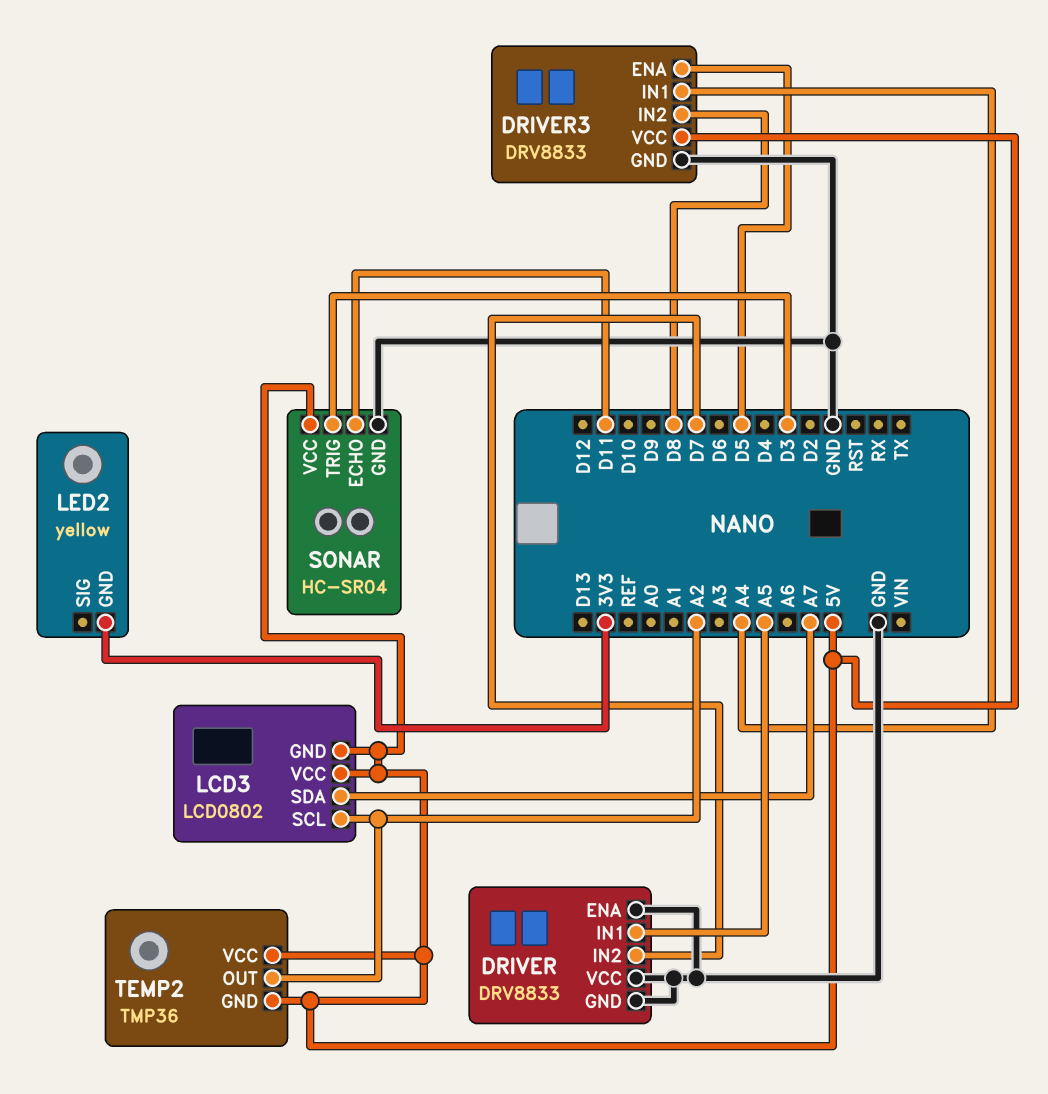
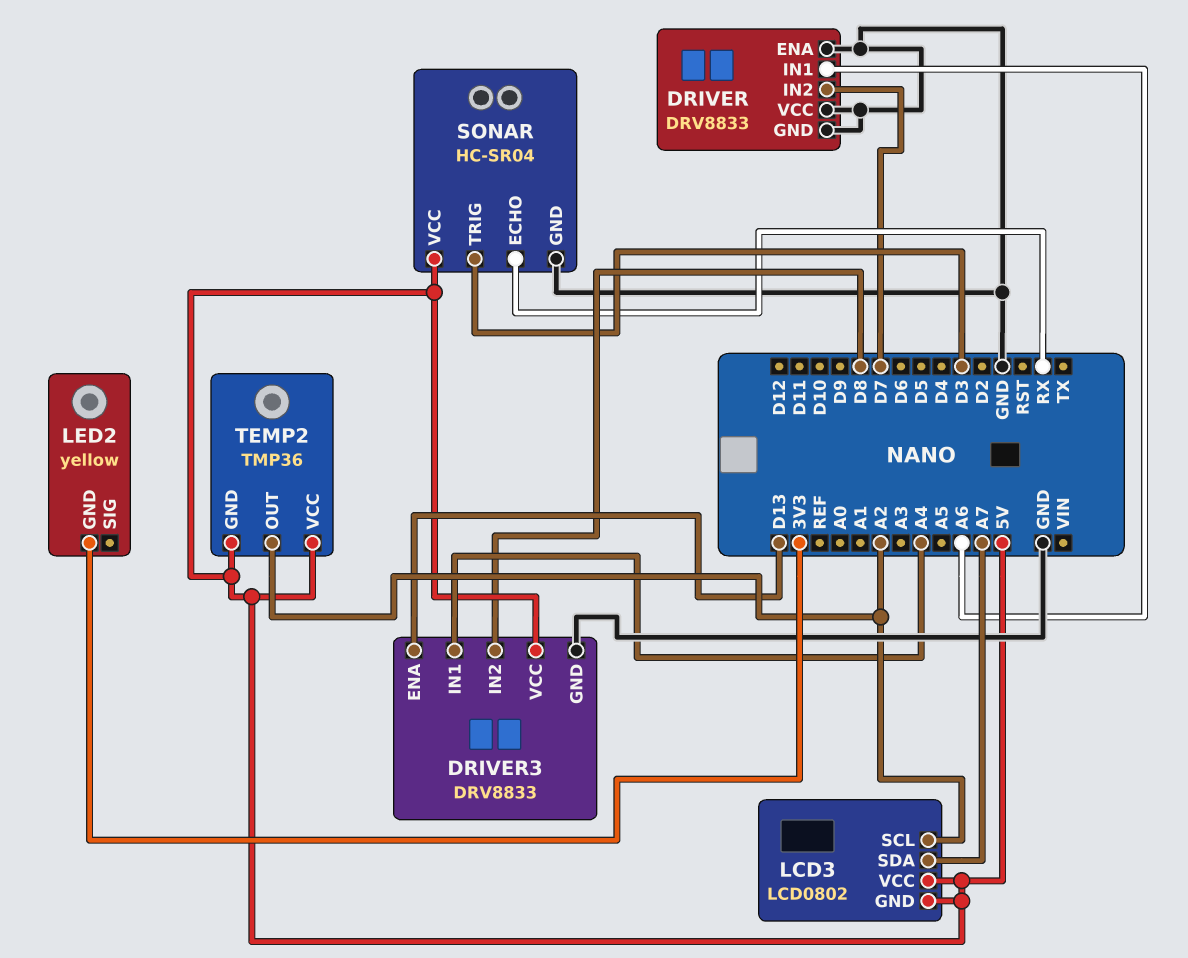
DRIVER pin IN1: A5 -> A6
DRIVER3 pin ENA: D5 -> D13
SONAR pin ECHO: D11 -> RX

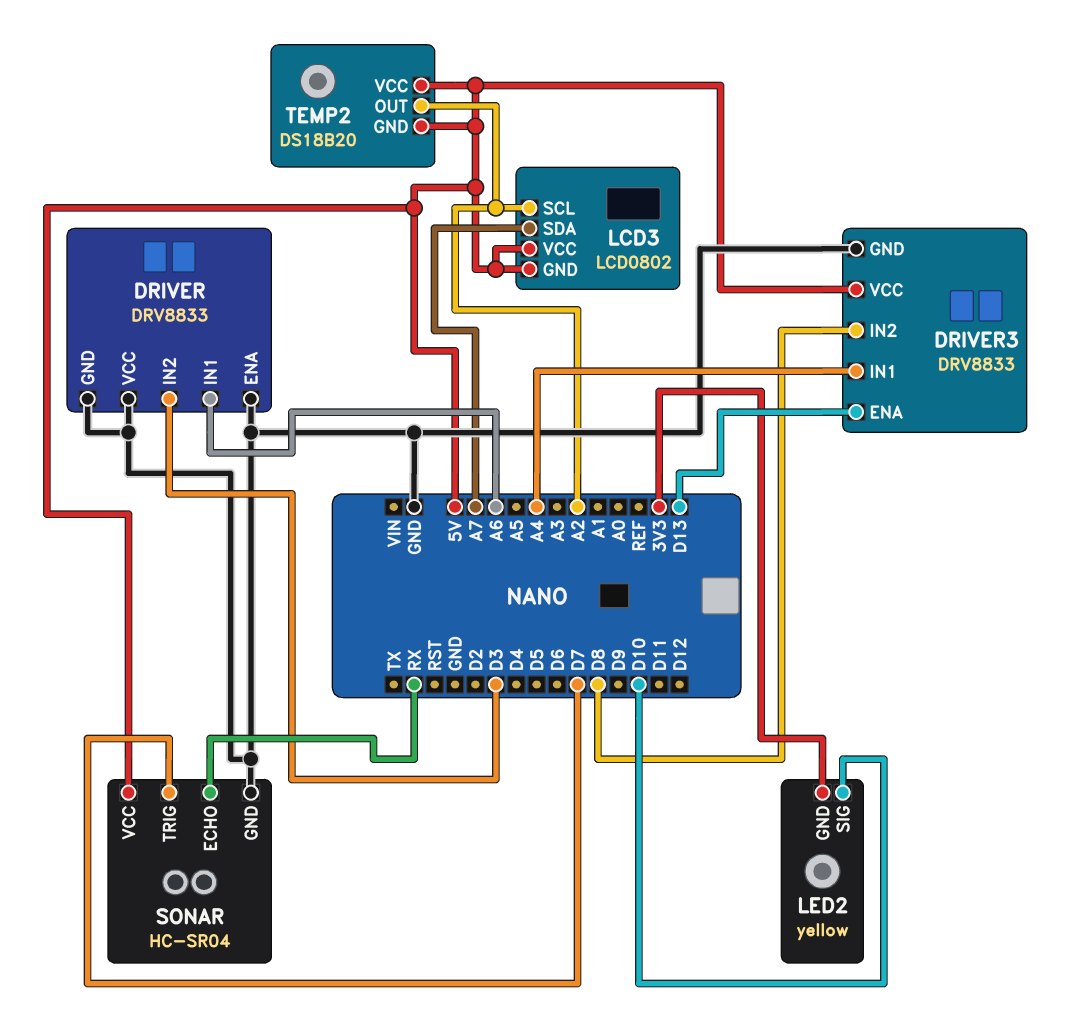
DRIVER pin IN2: D7 -> D3
LED2 pin SIG: none -> D10
SONAR pin TRIG: D3 -> D7
TEMP2: TMP36 -> DS18B20

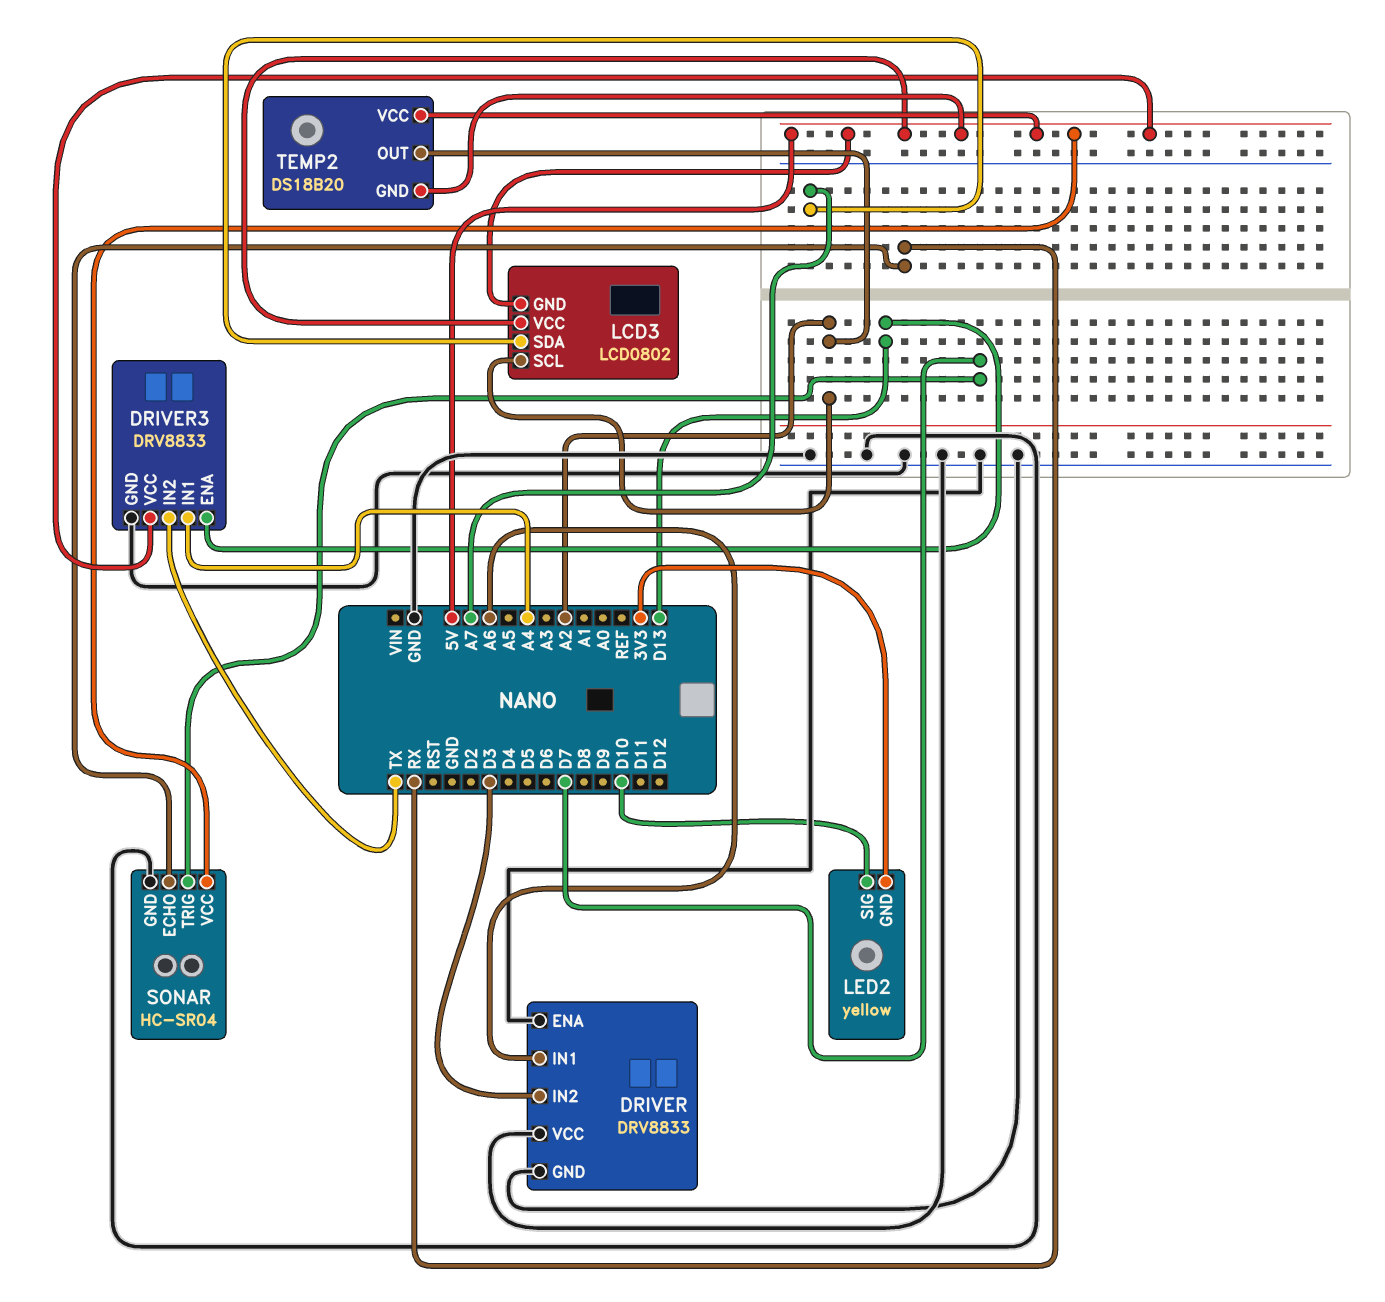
DRIVER3 pin IN2: D8 -> TX

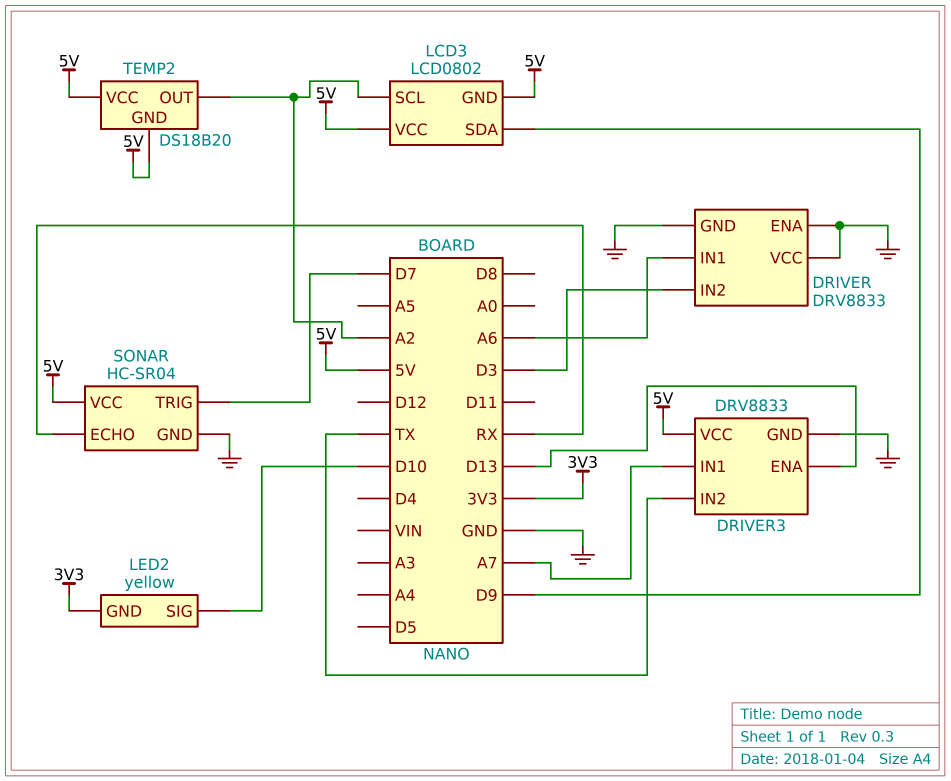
DRIVER3 pin IN1: A4 -> A7
LCD3 pin SDA: A7 -> D9

